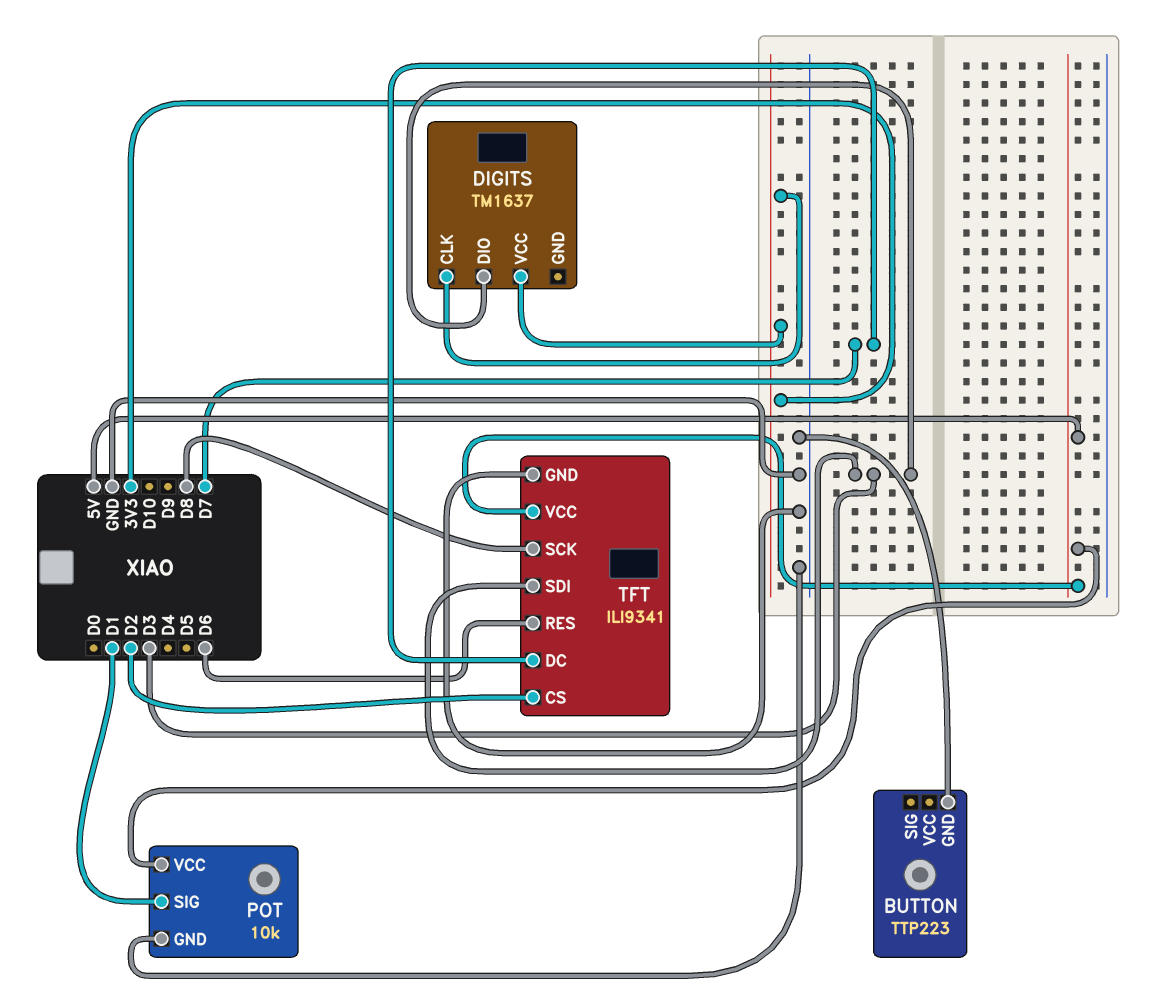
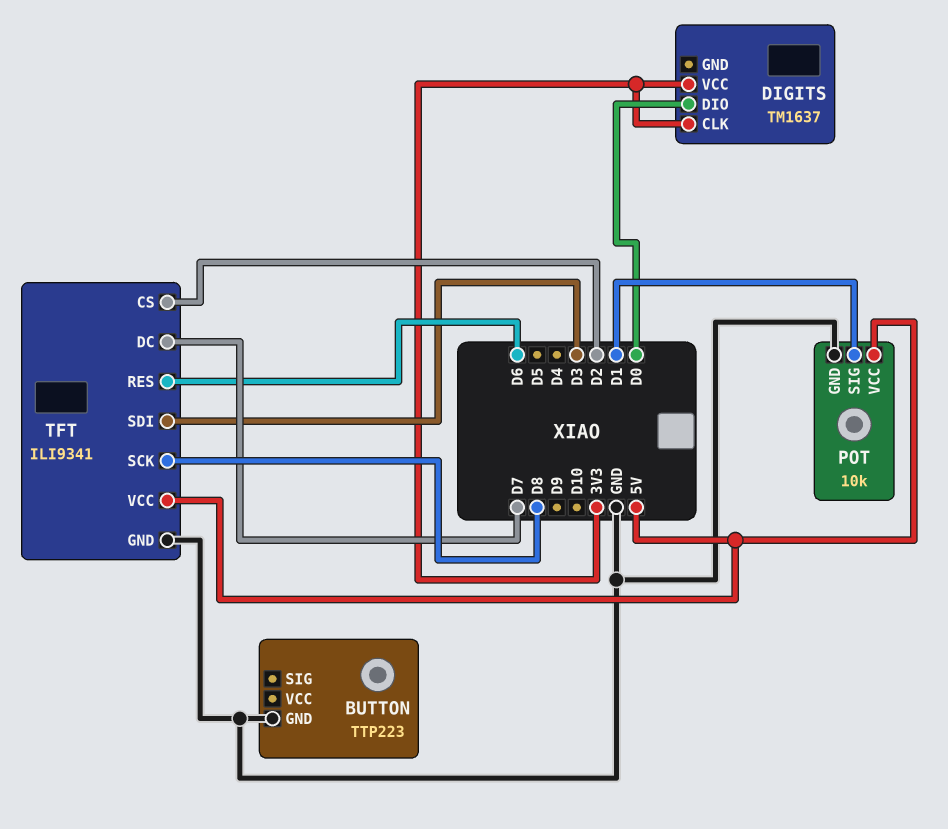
DIGITS pin DIO: D3 -> D0

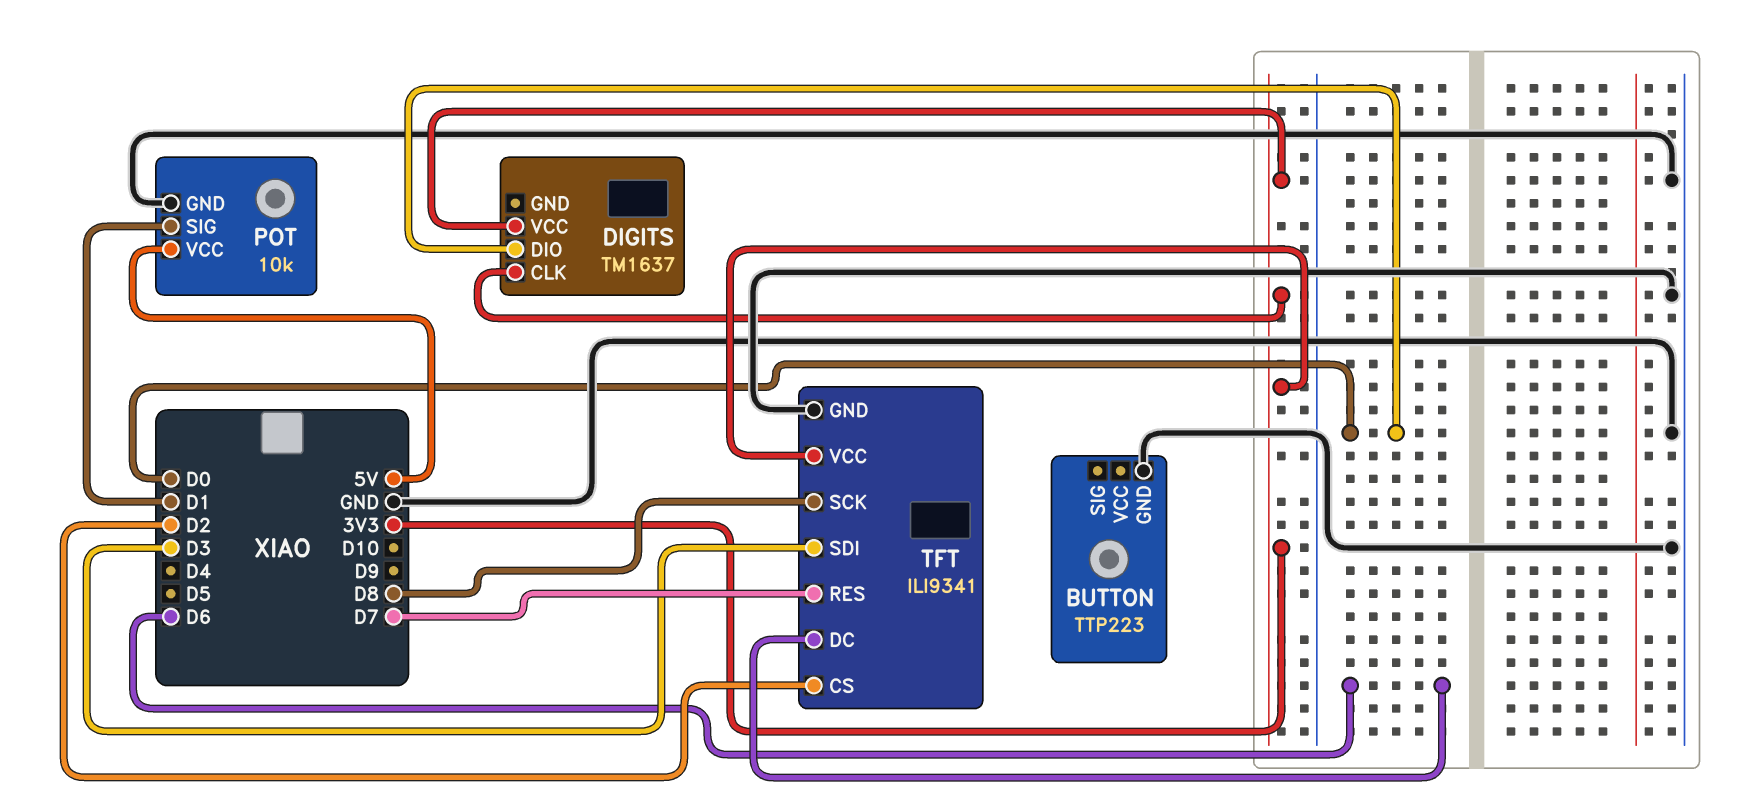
TFT pin DC: D7 -> D6
TFT pin RES: D6 -> D7
TFT pin VCC: 5V -> 3V3

